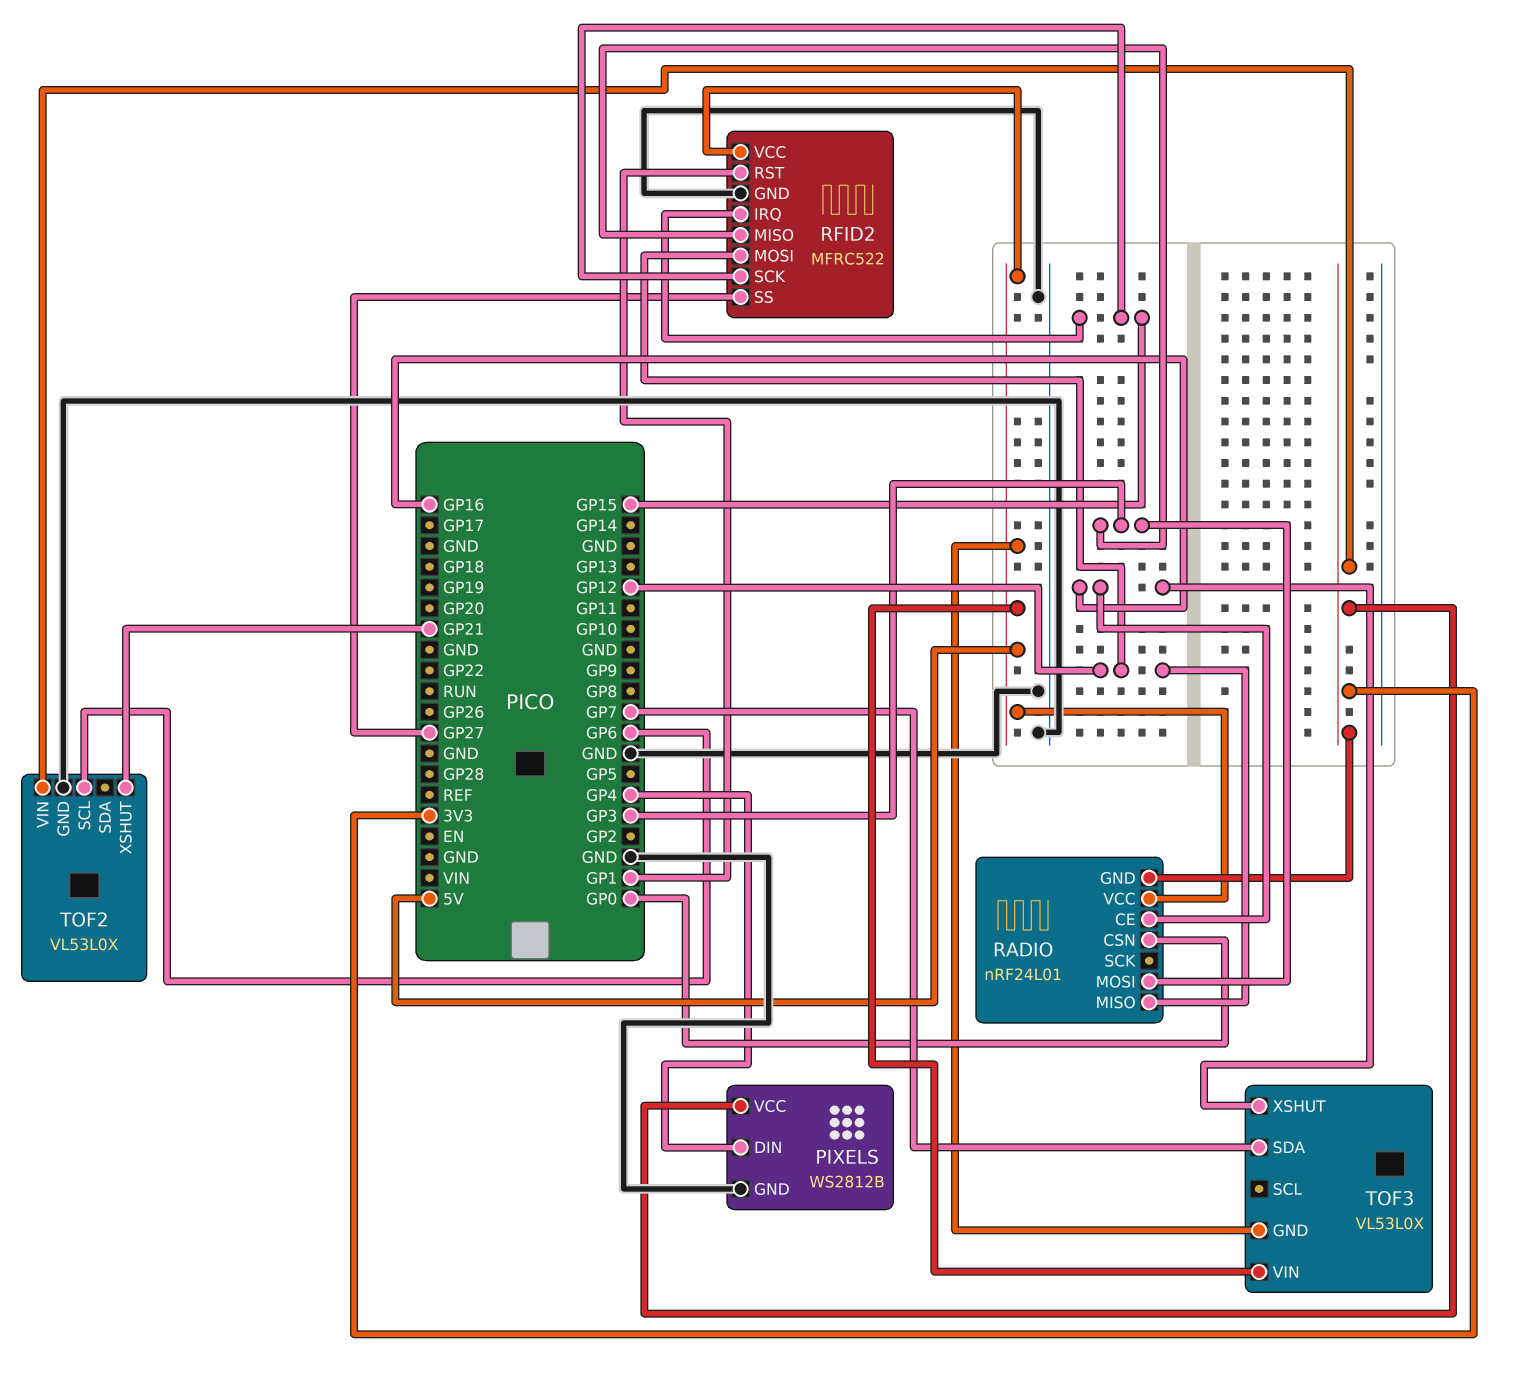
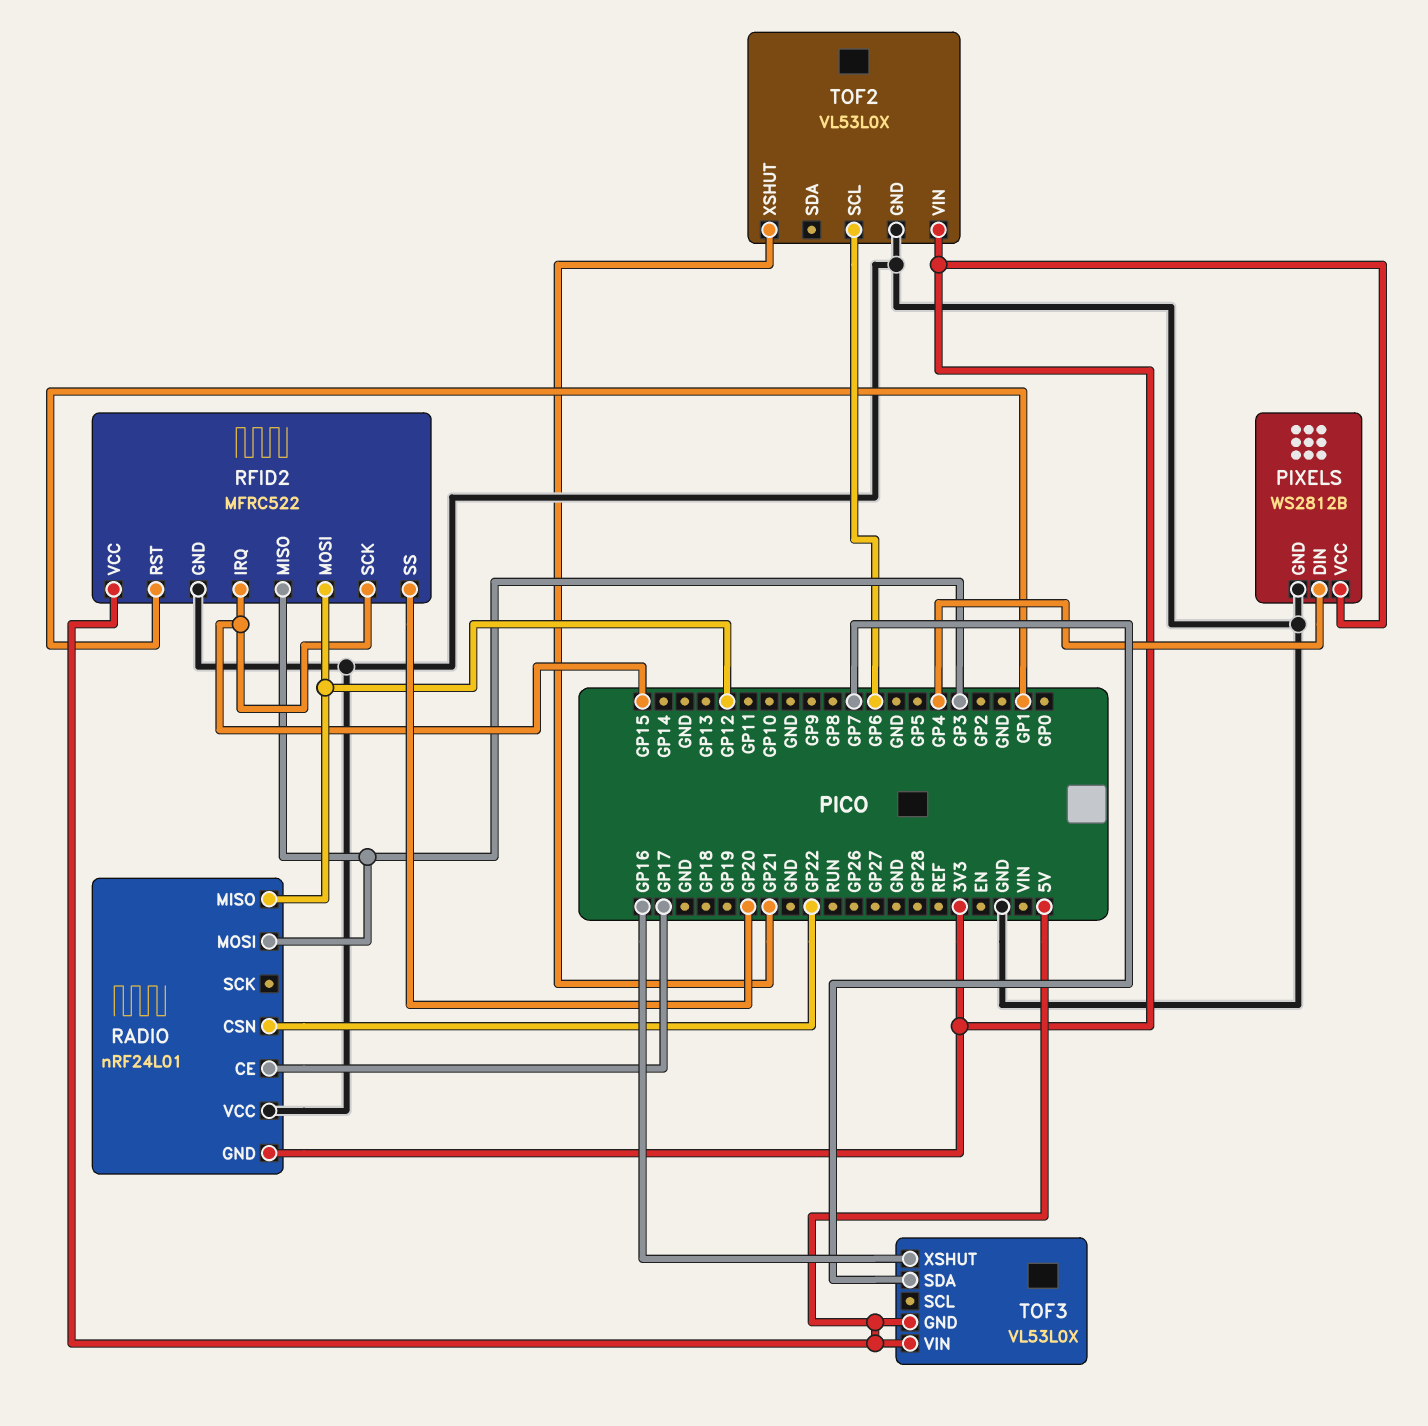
RADIO pin CE: GP16 -> GP17
RADIO pin CSN: GP0 -> GP22
RADIO pin VCC: 5V -> GND
RFID2 pin SS: GP27 -> GP20

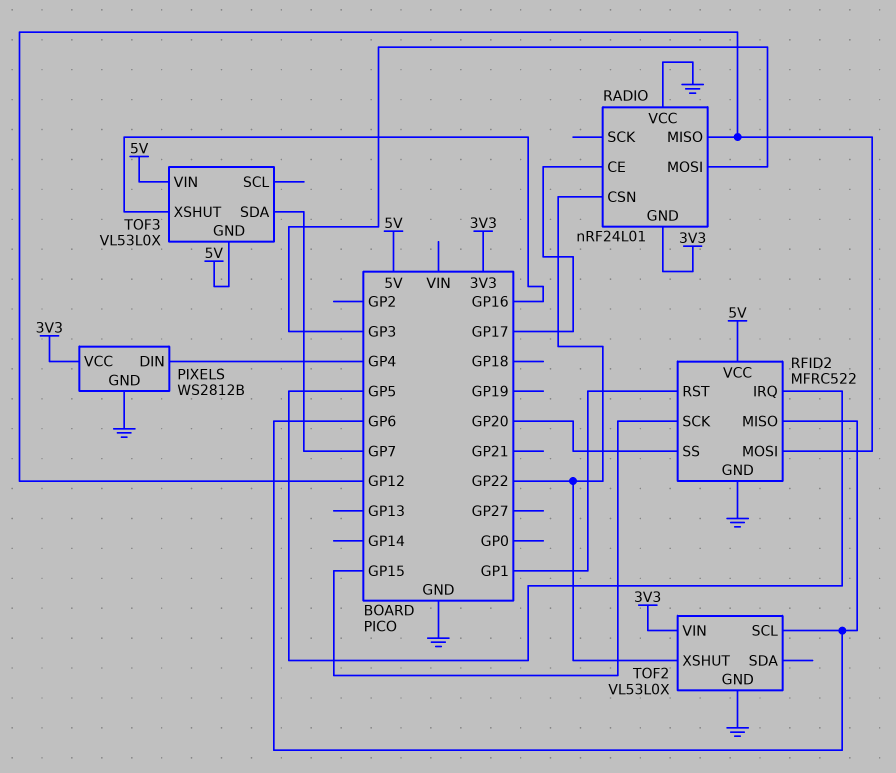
RFID2 pin IRQ: GP15 -> GP5
RFID2 pin MISO: GP3 -> GP6
TOF2 pin XSHUT: GP21 -> GP22

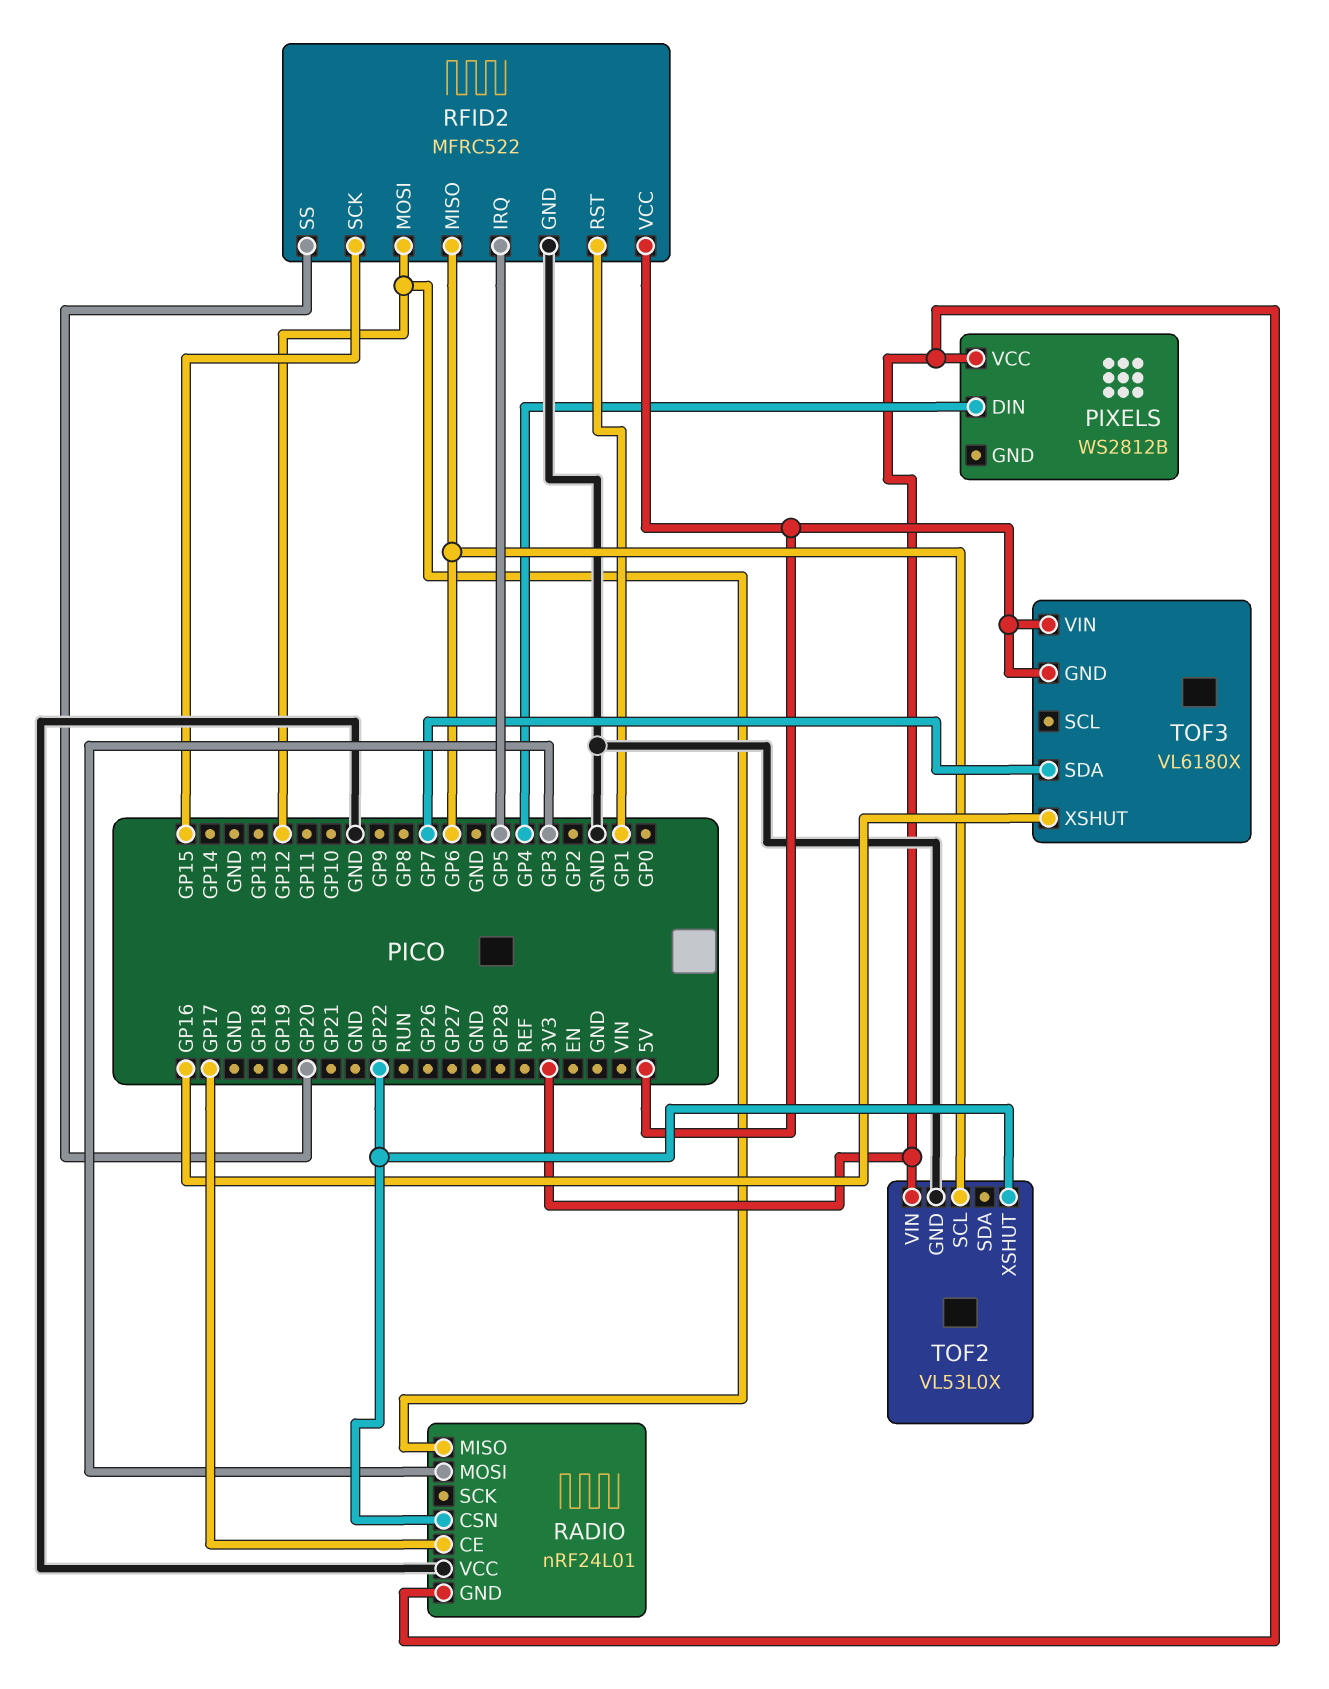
PIXELS pin GND: GND -> none
TOF3: VL53L0X -> VL6180X

